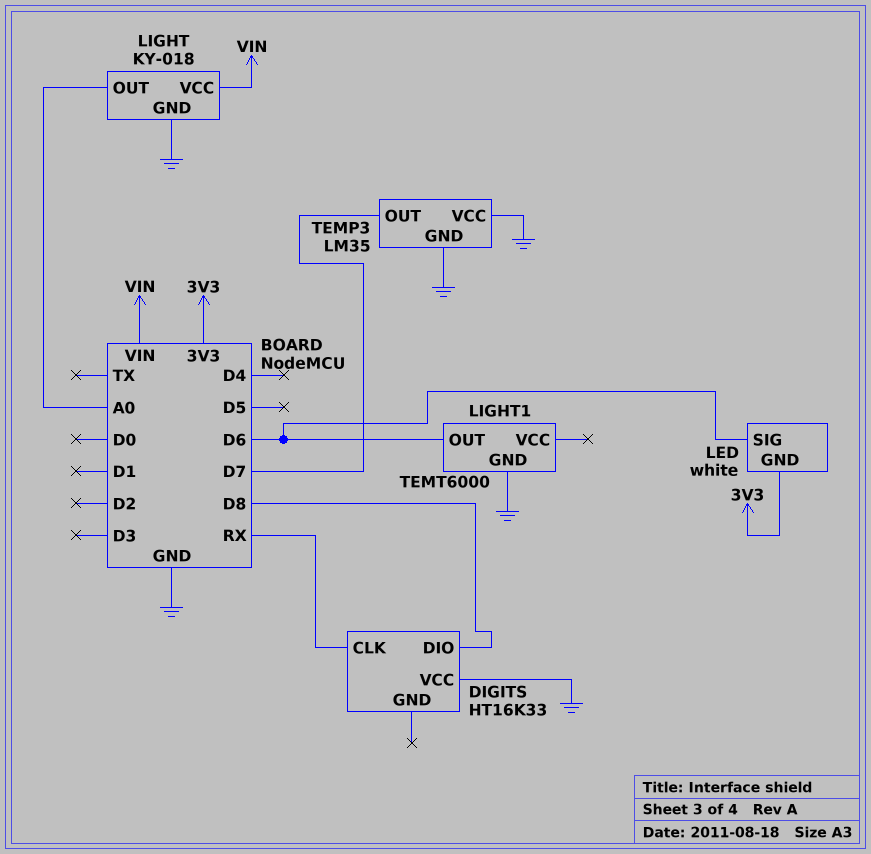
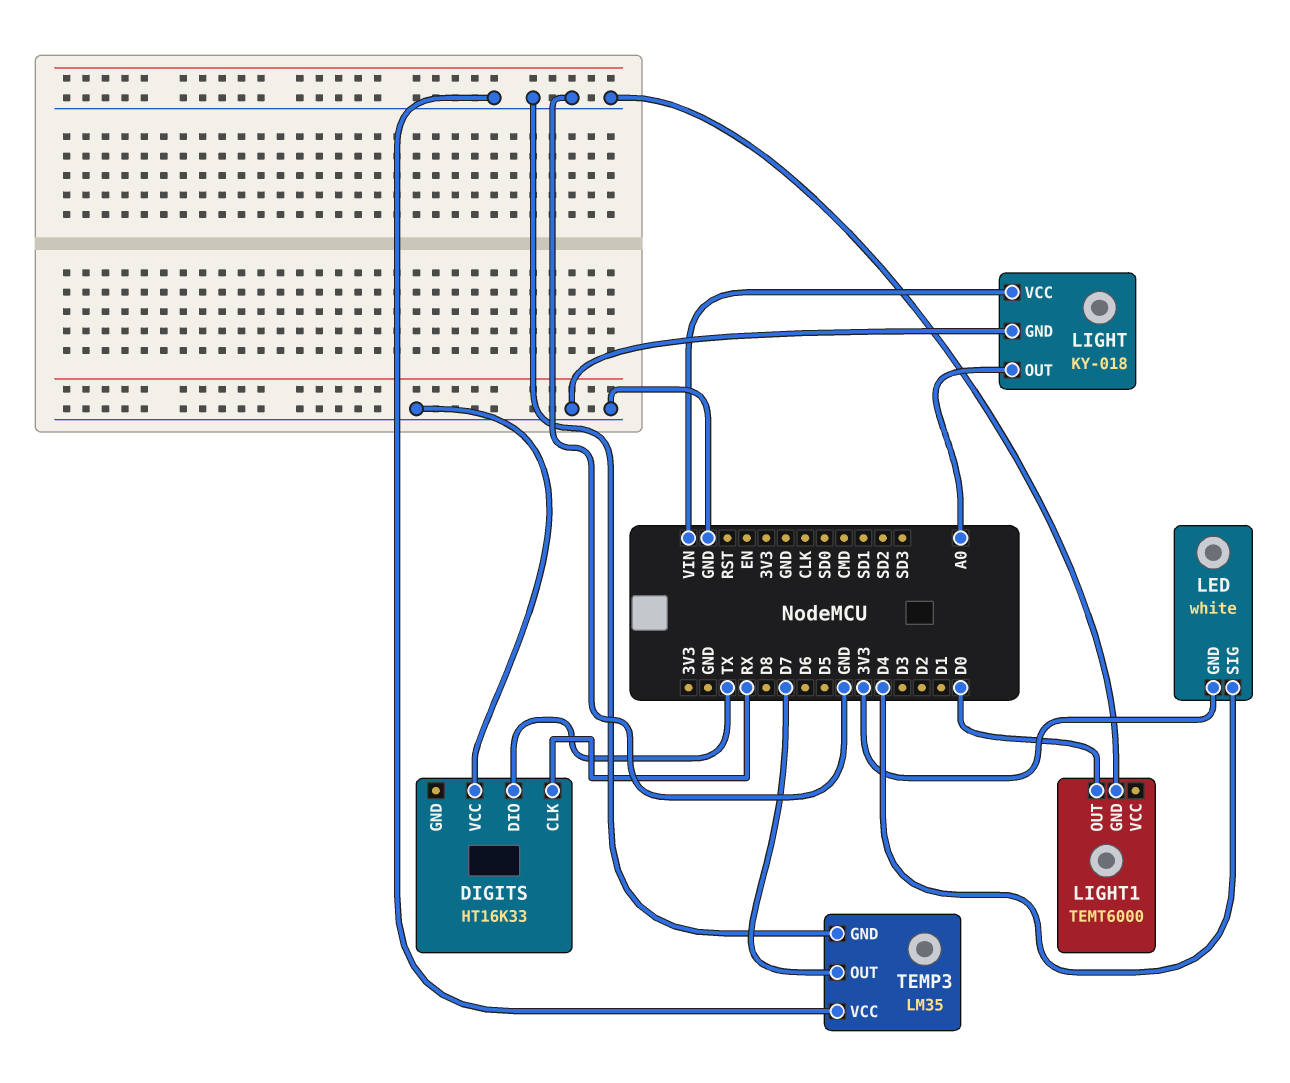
DIGITS pin DIO: D8 -> TX
LED pin SIG: D6 -> D4
LIGHT1 pin OUT: D6 -> D0

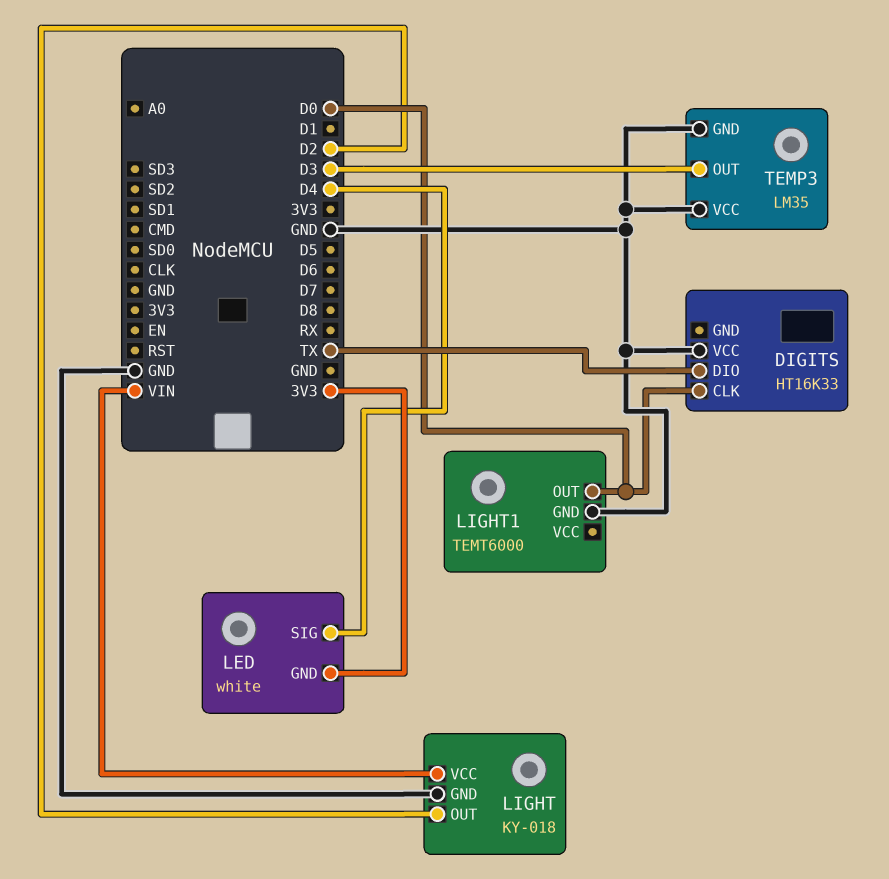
DIGITS pin CLK: RX -> D0
LIGHT pin OUT: A0 -> D2
TEMP3 pin OUT: D7 -> D3

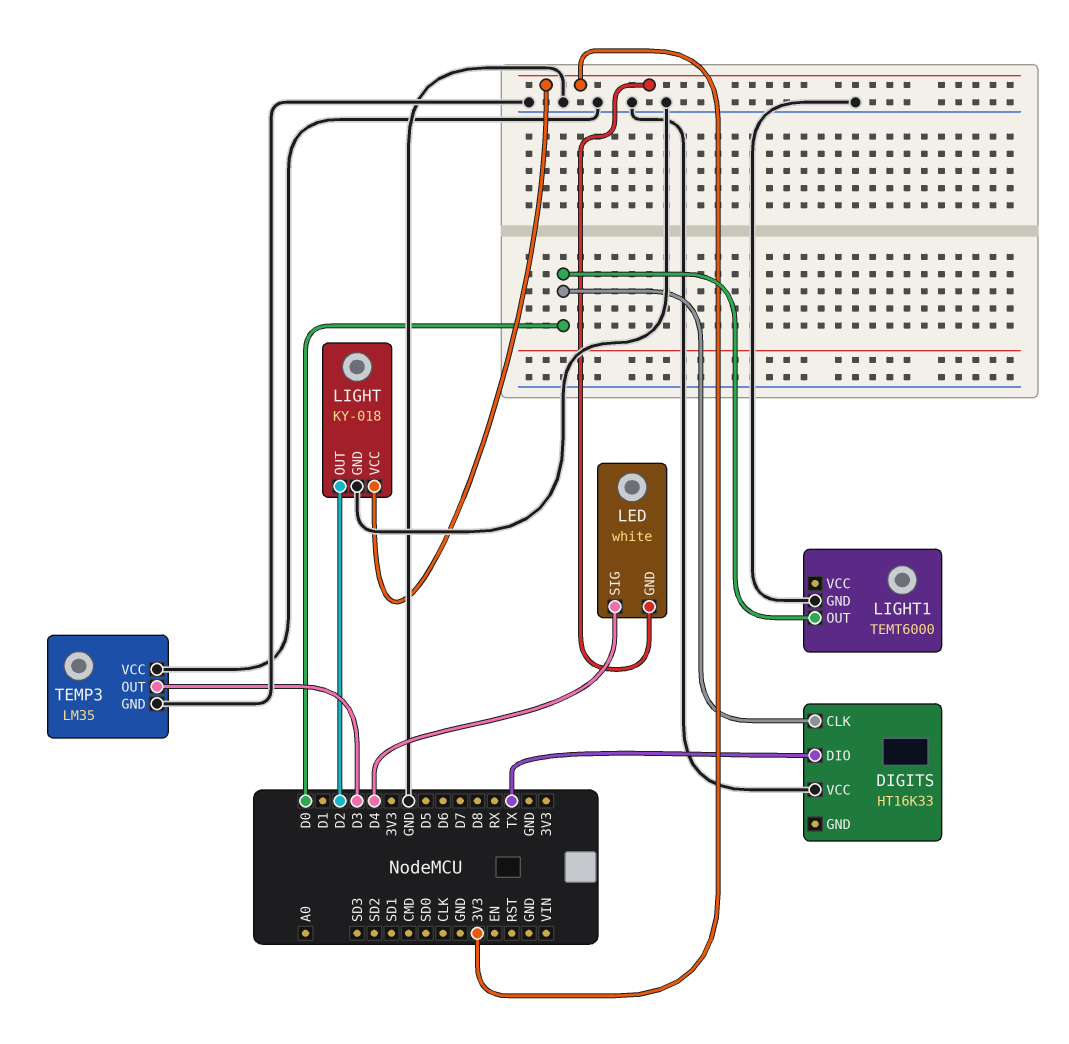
LIGHT pin VCC: VIN -> 3V3

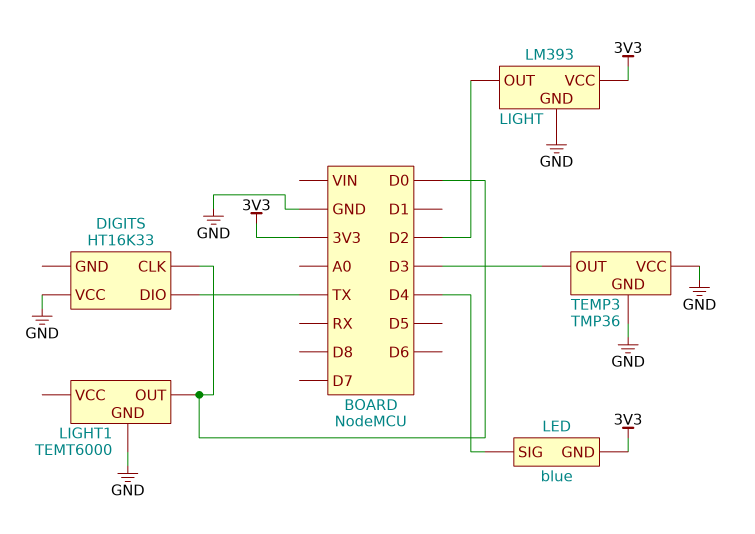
LED: white -> blue
LIGHT: KY-018 -> LM393
TEMP3: LM35 -> TMP36

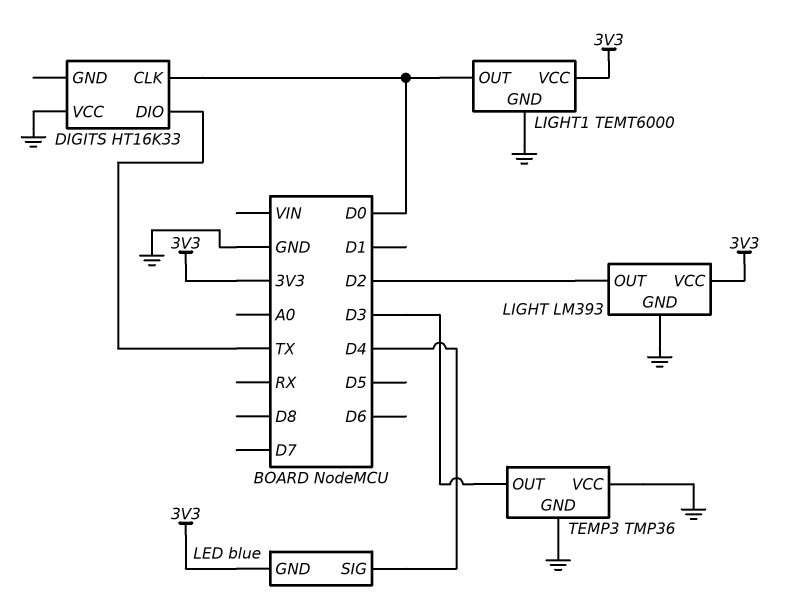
LIGHT1 pin VCC: none -> 3V3

